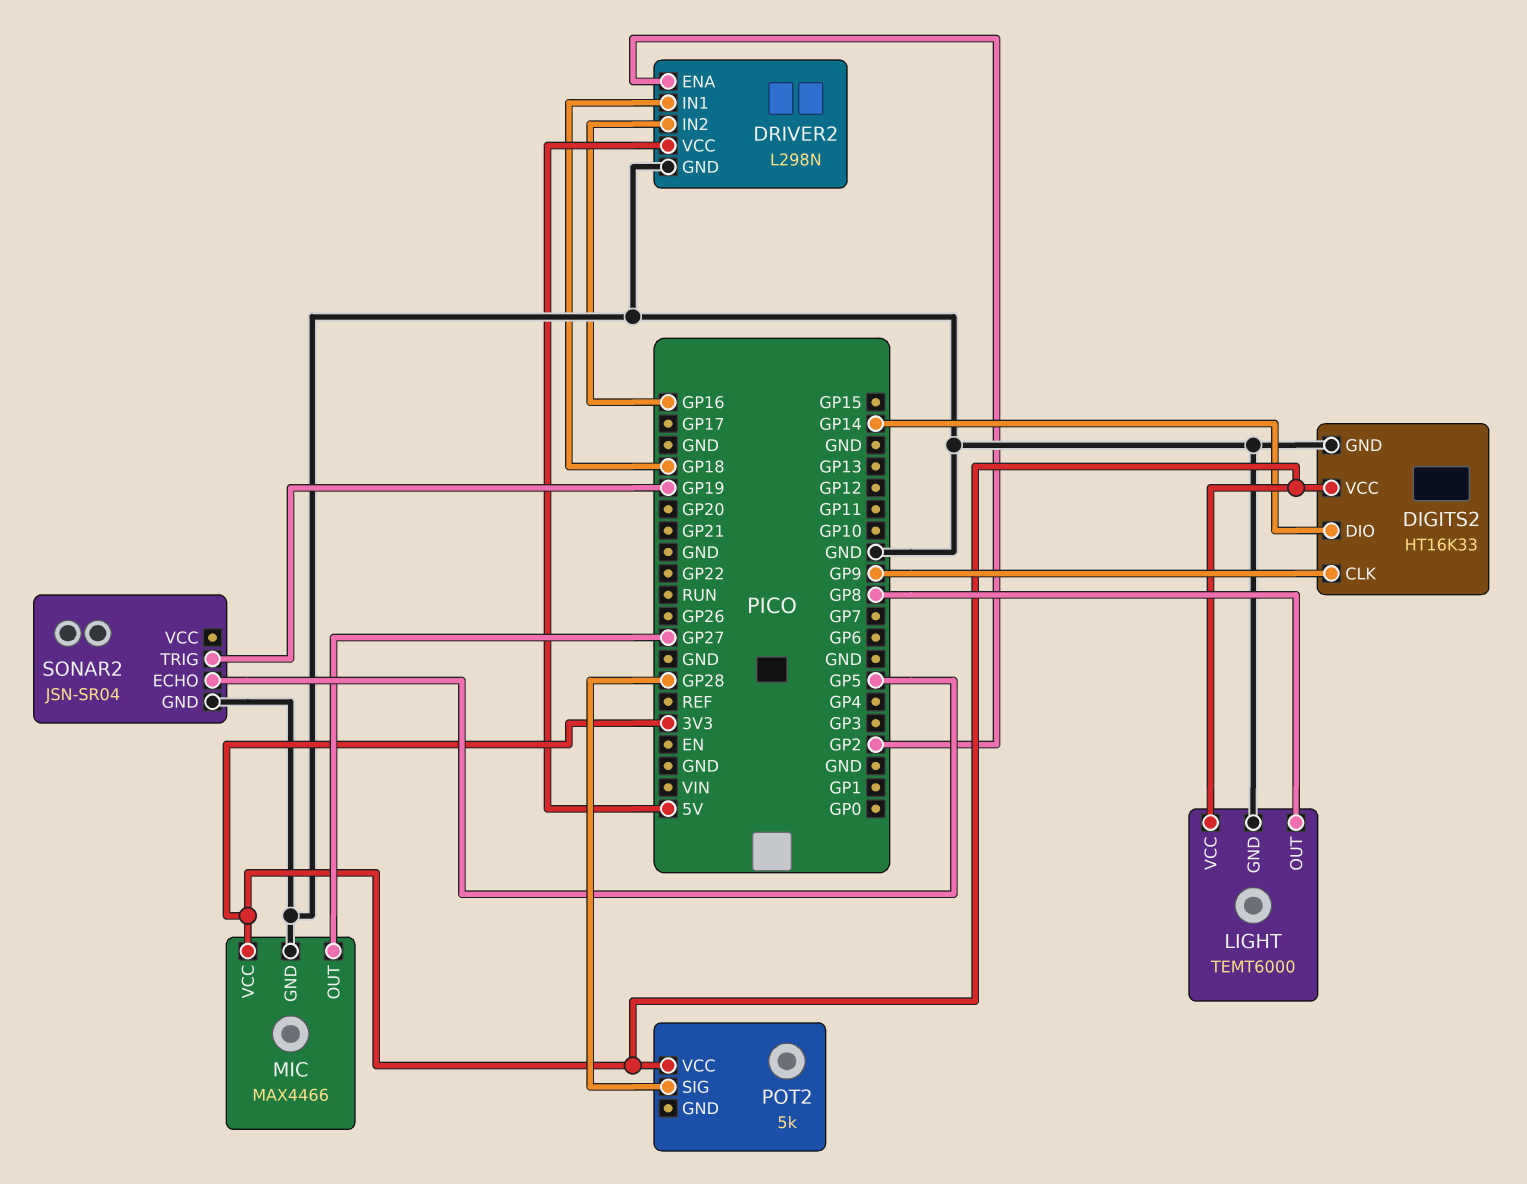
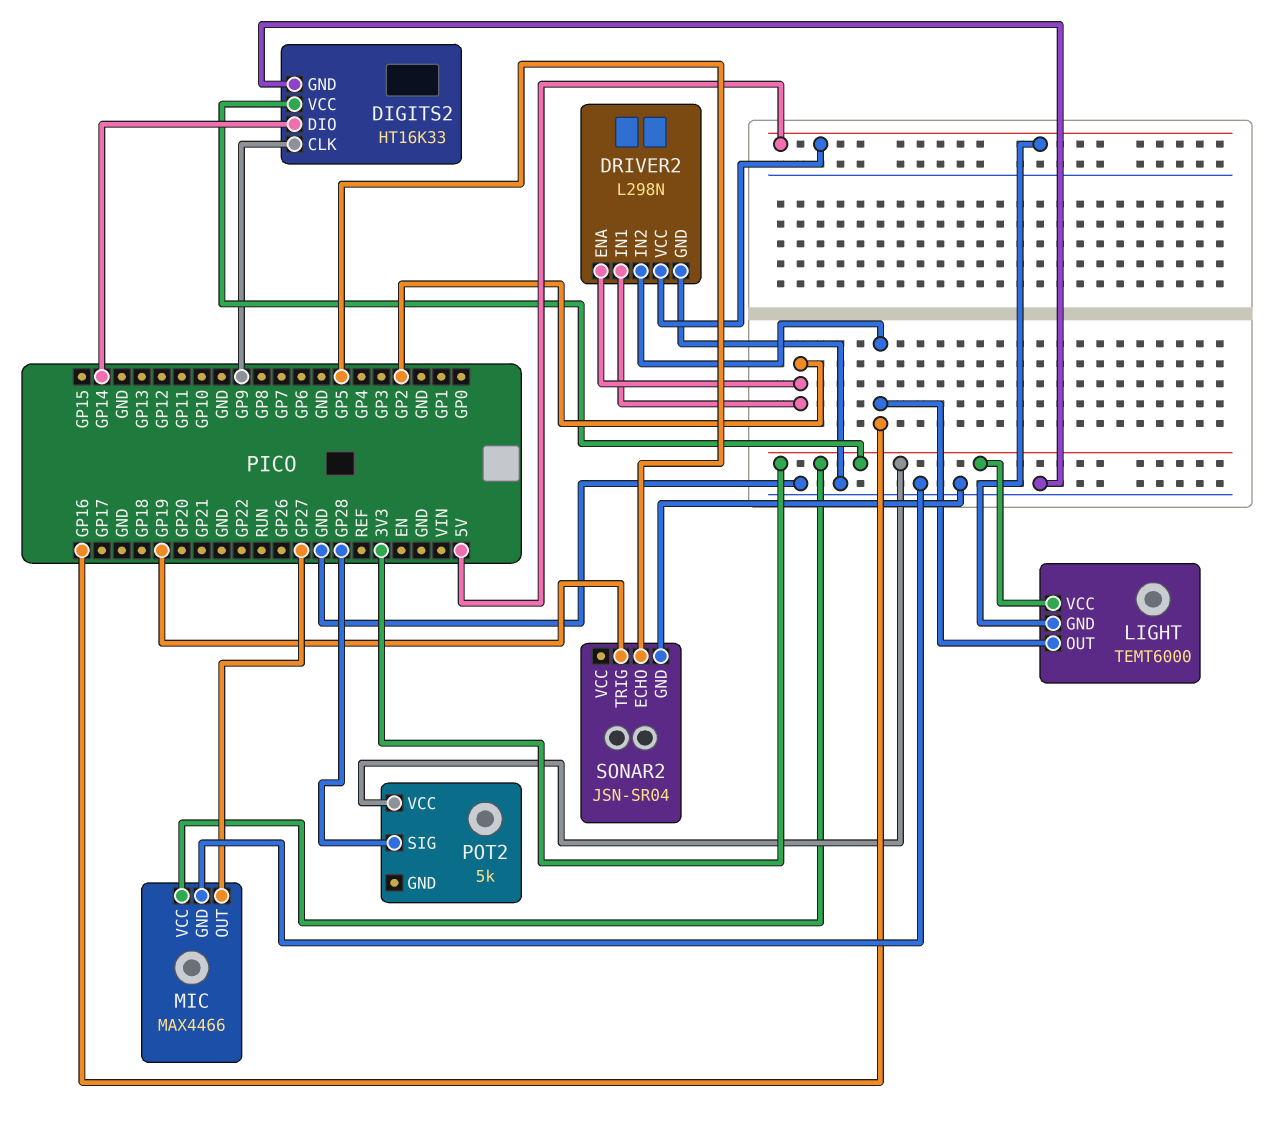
DRIVER2 pin IN1: GP18 -> GP2
LIGHT pin GND: GND -> 5V
LIGHT pin OUT: GP8 -> GP16

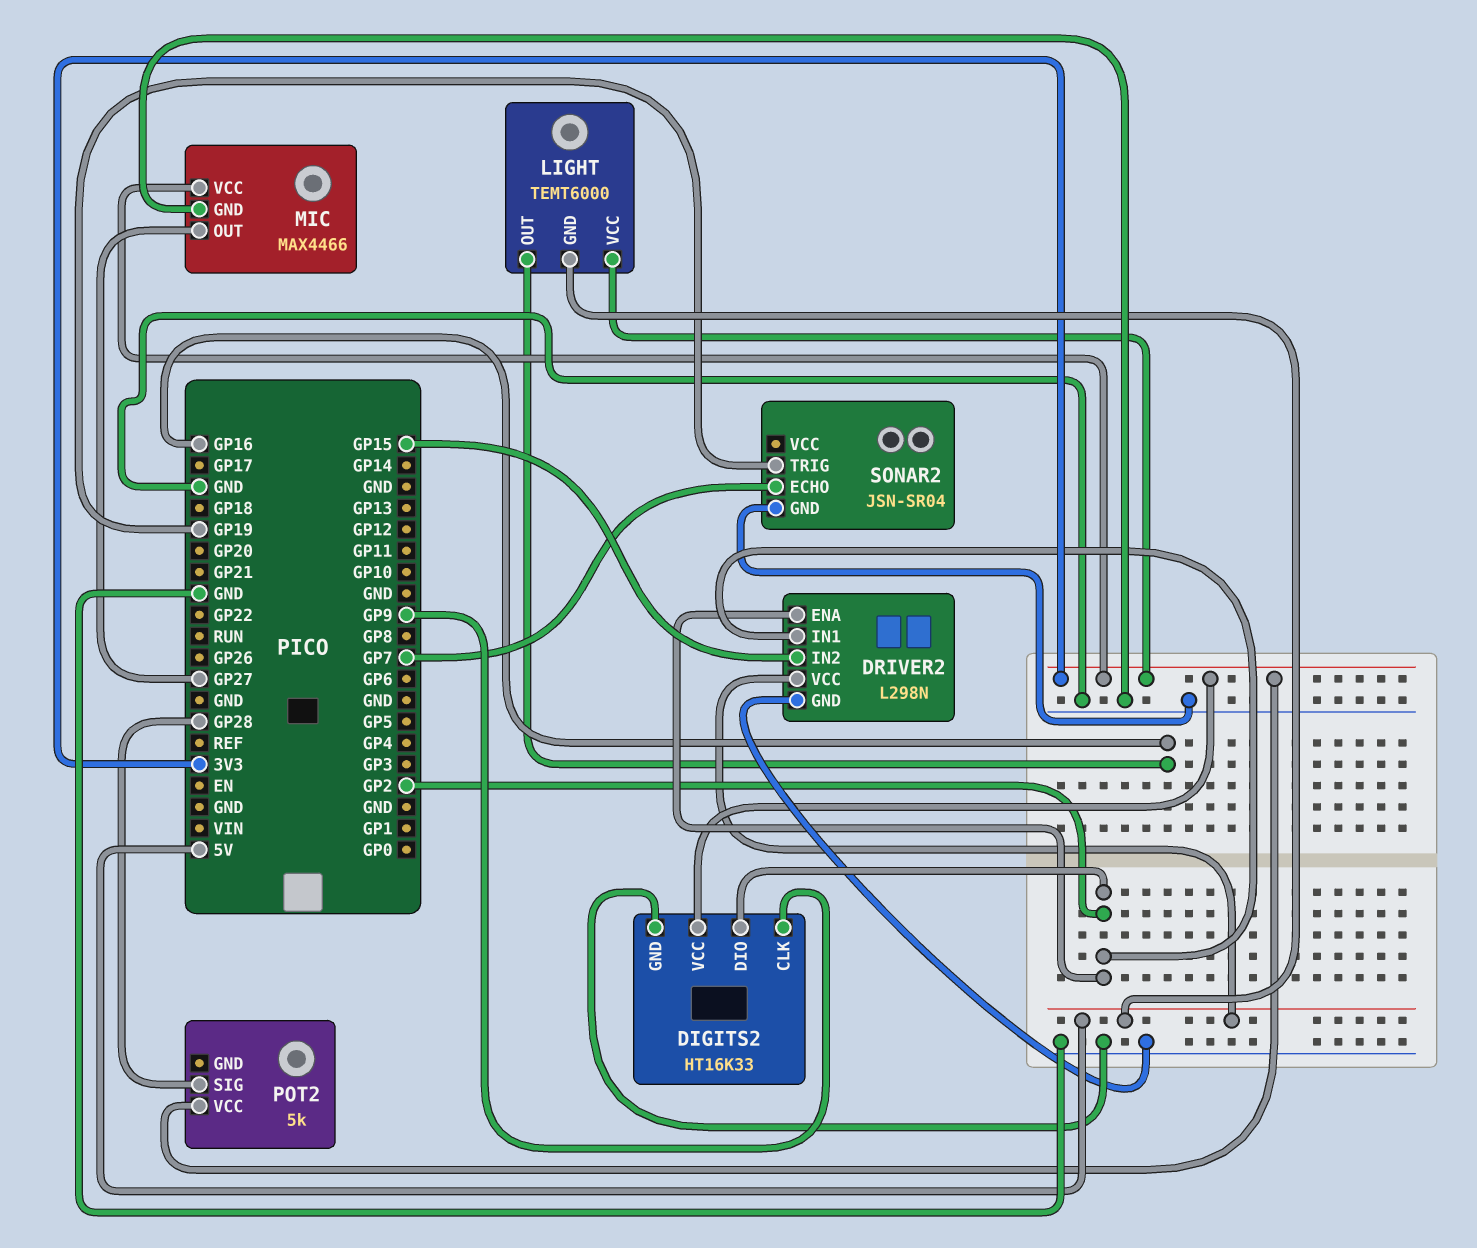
DIGITS2 pin DIO: GP14 -> GP2
DRIVER2 pin IN2: GP16 -> GP15
SONAR2 pin ECHO: GP5 -> GP7

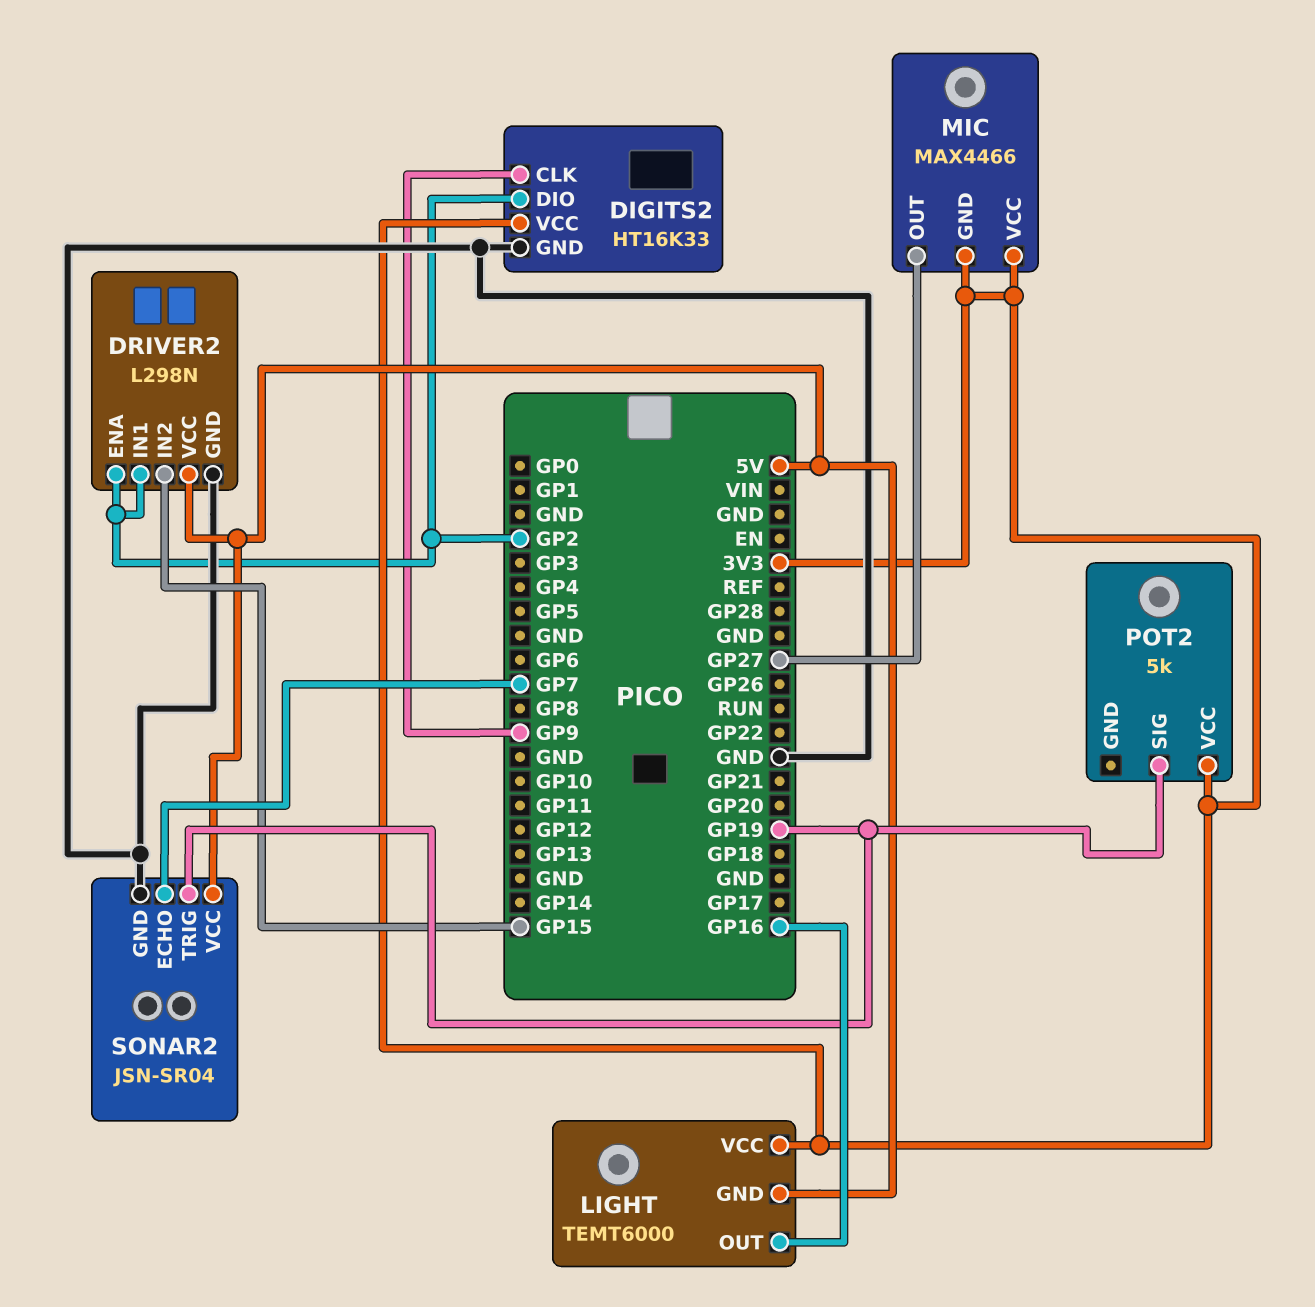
MIC pin GND: GND -> 3V3
POT2 pin SIG: GP28 -> GP19
SONAR2 pin VCC: none -> 5V

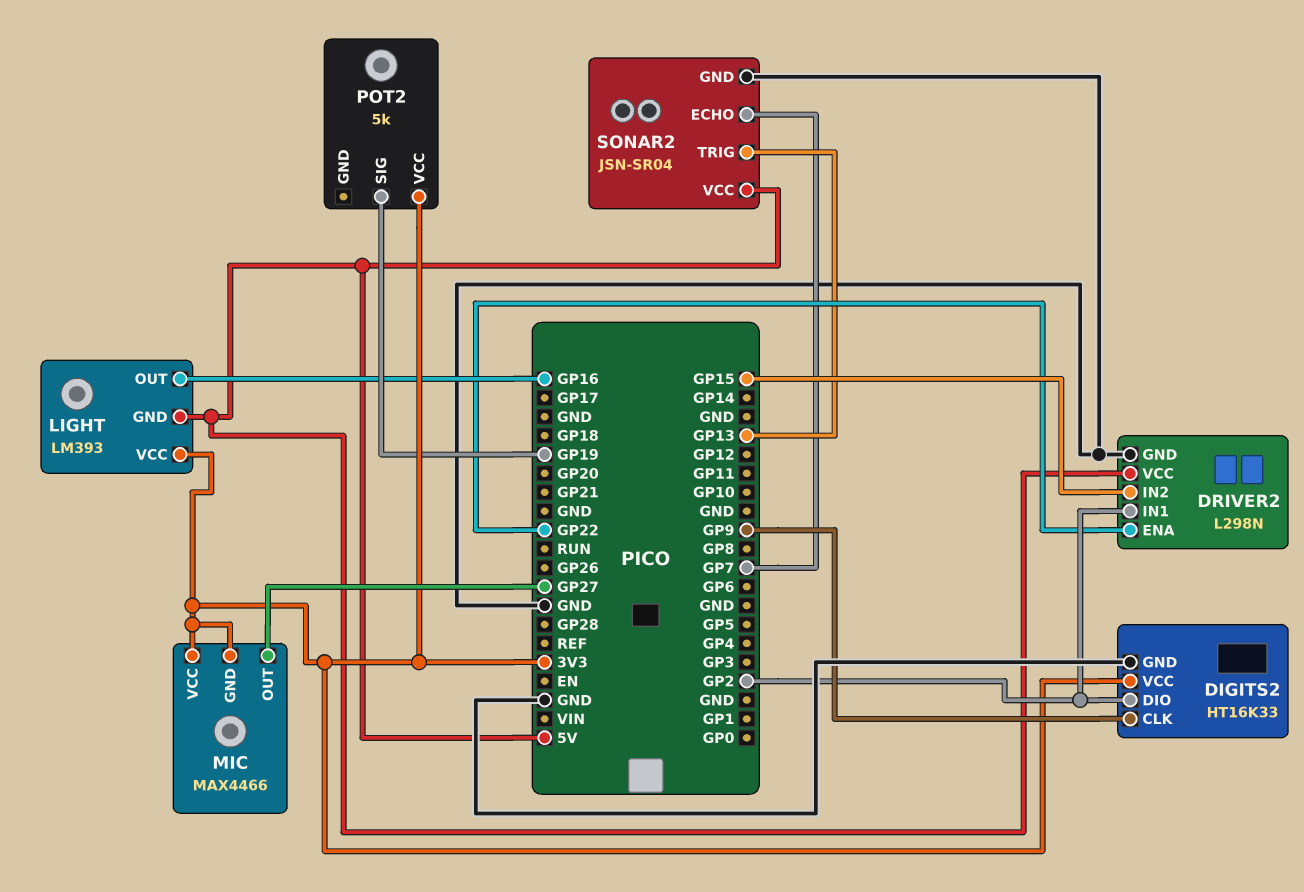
DRIVER2 pin ENA: GP2 -> GP22
LIGHT: TEMT6000 -> LM393
SONAR2 pin TRIG: GP19 -> GP13

